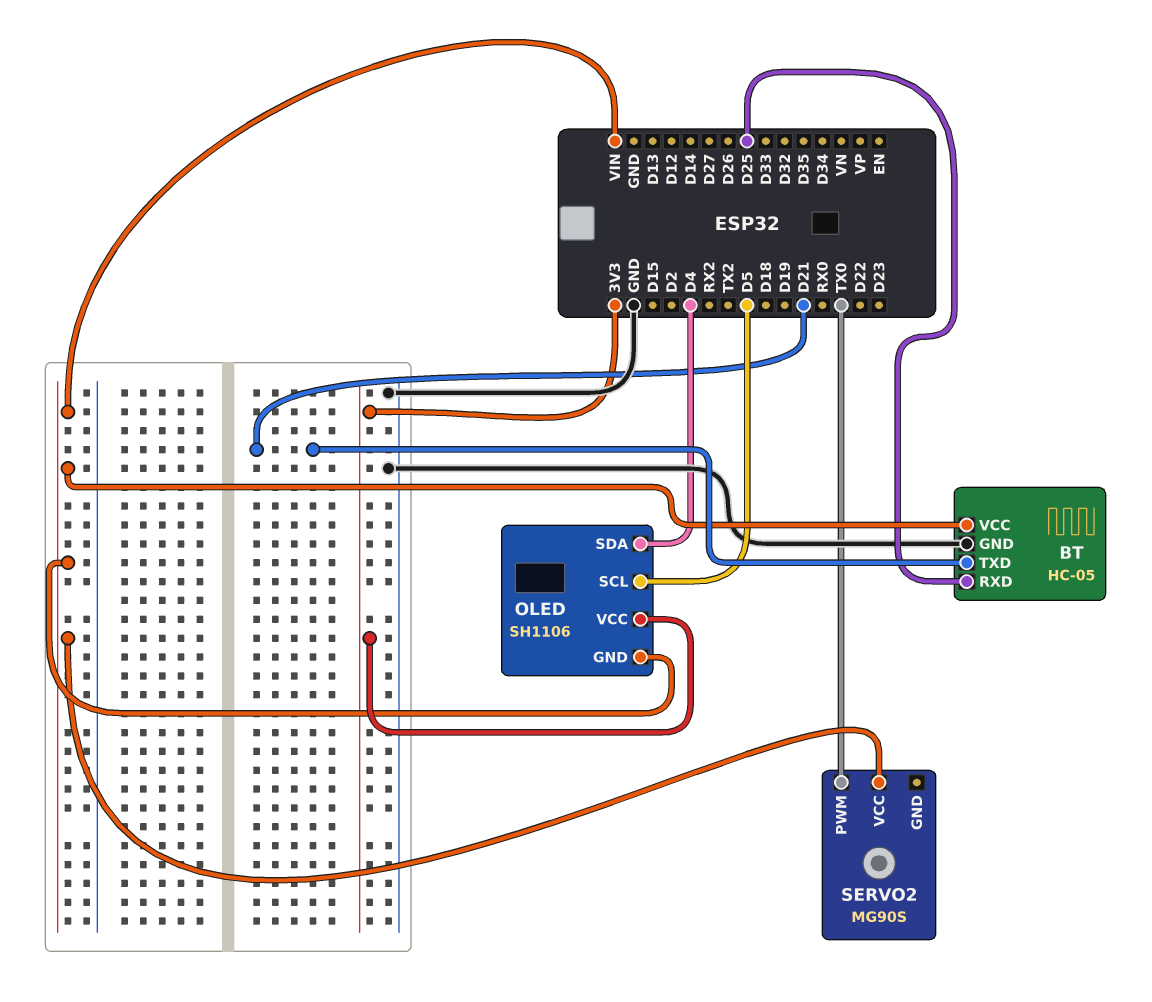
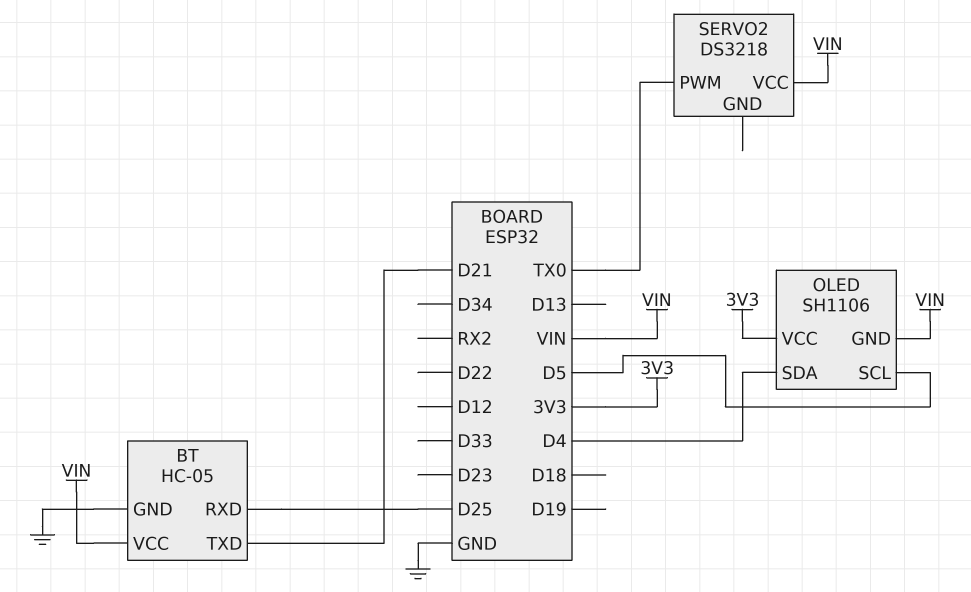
SERVO2: MG90S -> DS3218

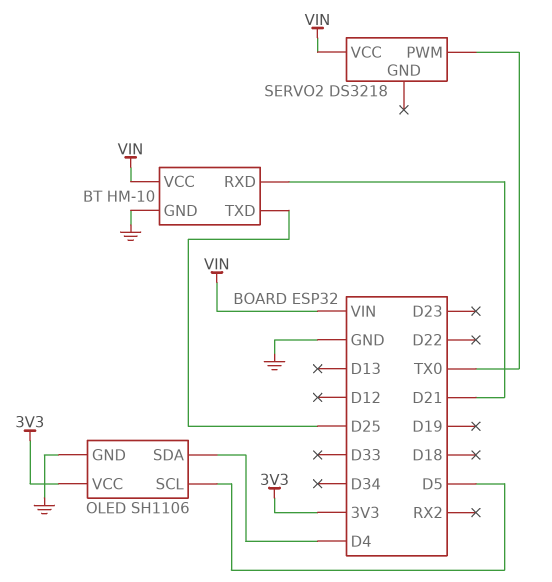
BT: HC-05 -> HM-10
BT pin RXD: D25 -> D21
BT pin TXD: D21 -> D25
OLED pin GND: VIN -> GND

